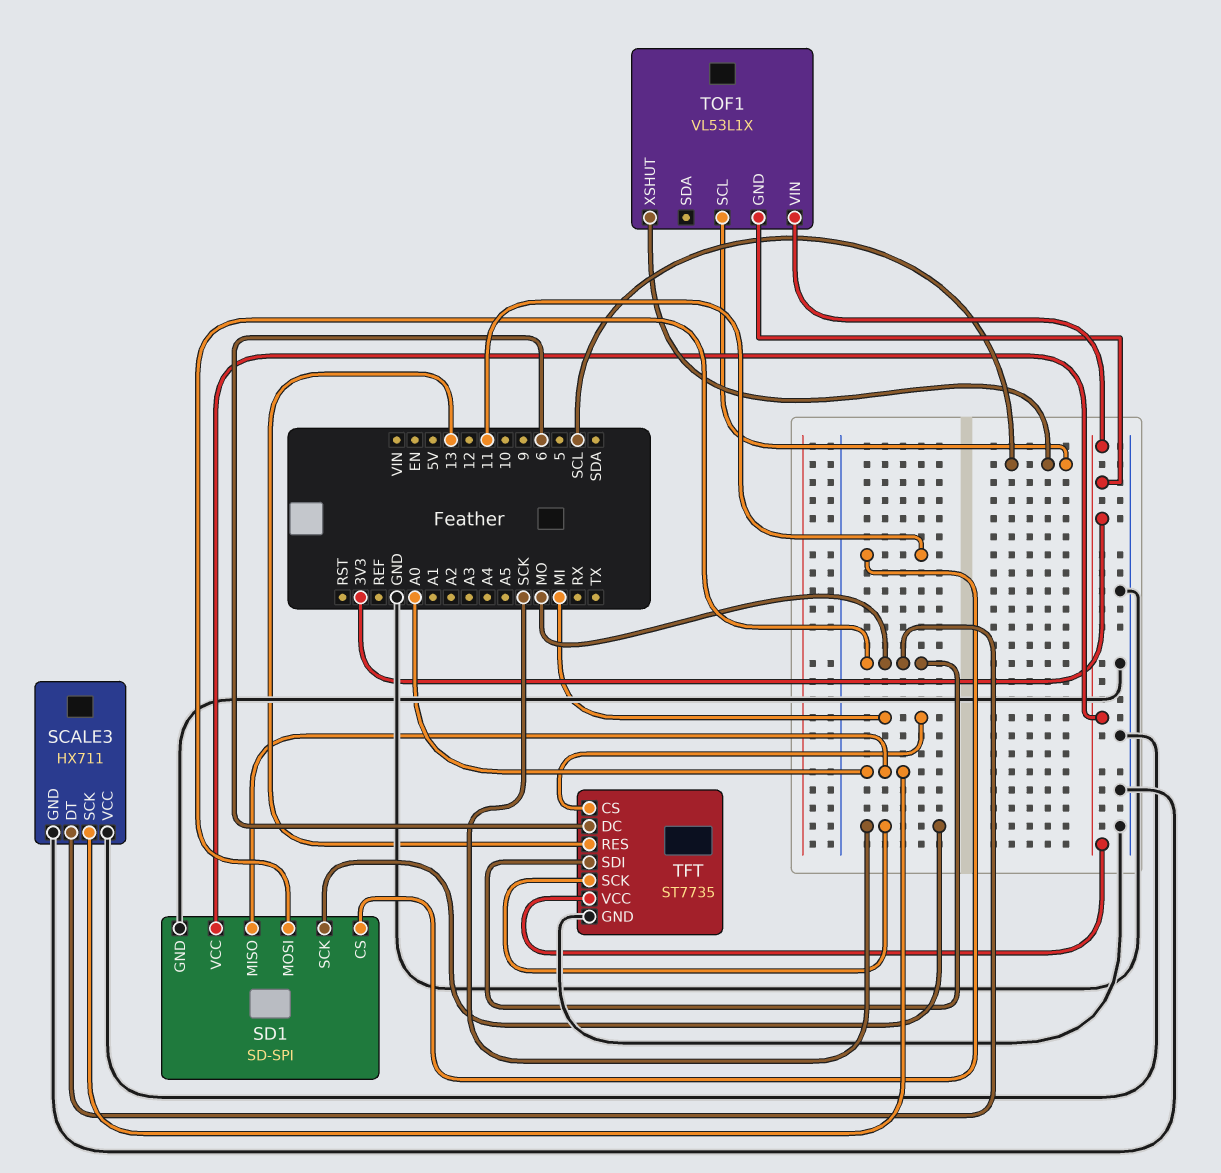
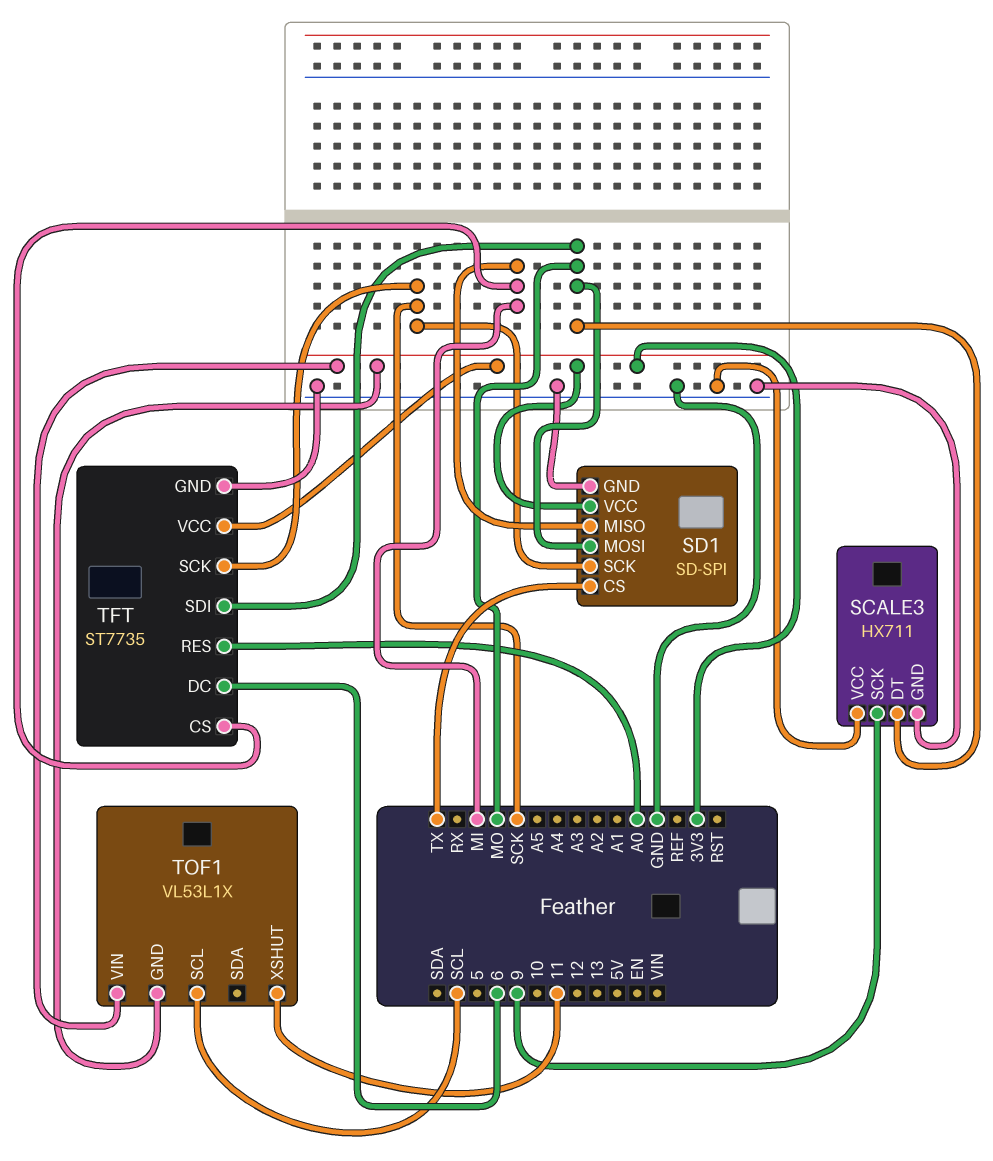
SCALE3 pin SCK: A0 -> 9
SD1 pin CS: 11 -> TX
SD1 pin MISO: A0 -> MI
TFT pin RES: 13 -> A0
TOF1 pin XSHUT: SCL -> 11

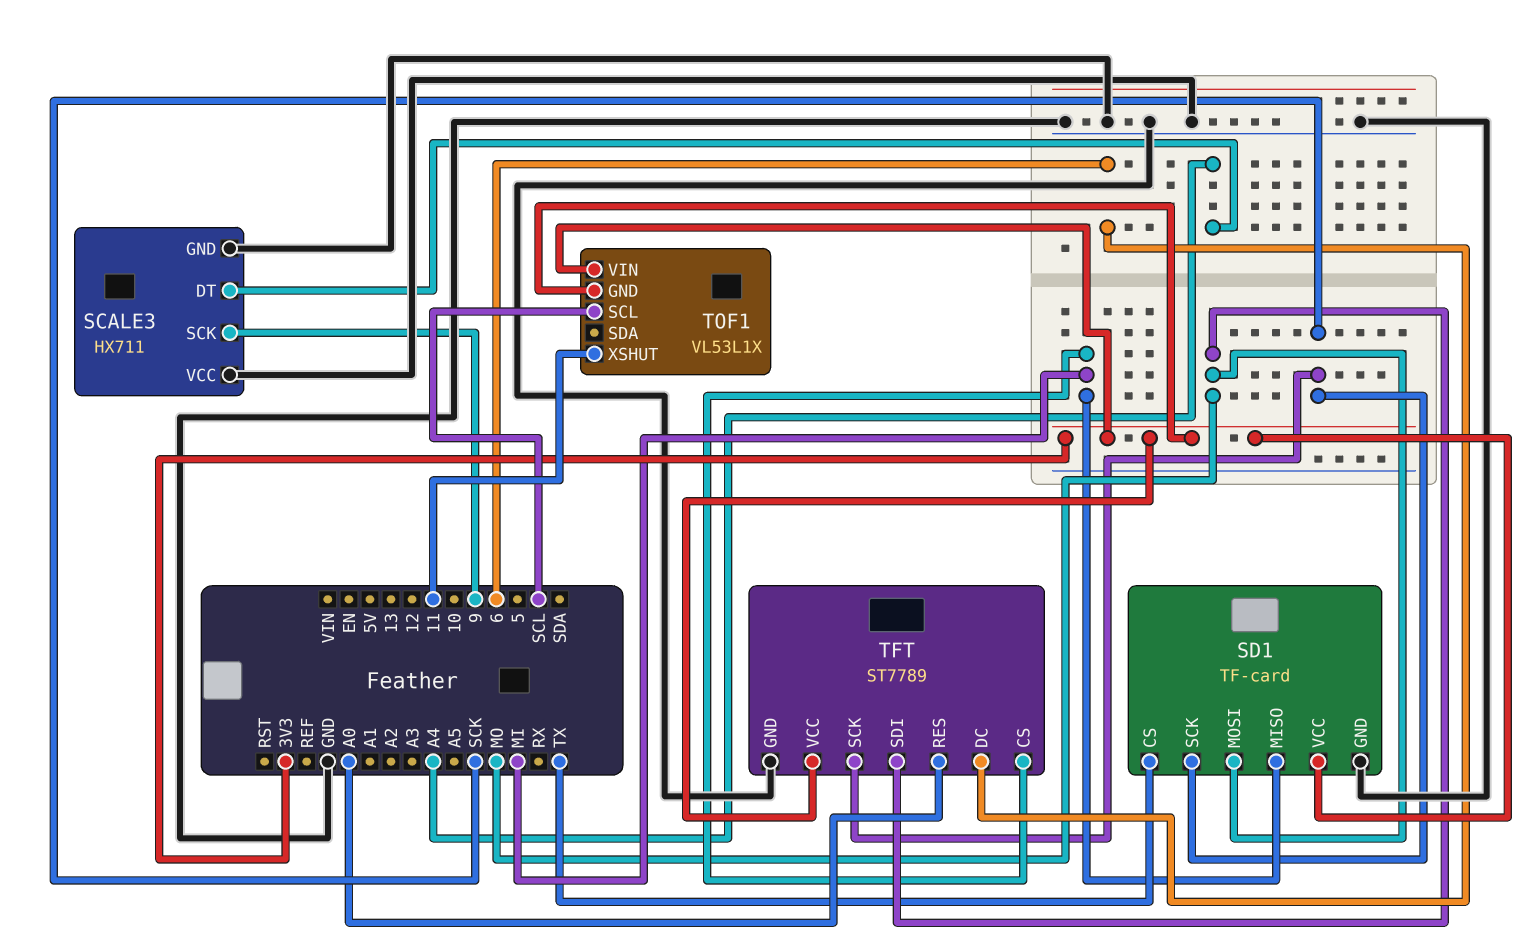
SCALE3 pin DT: MO -> A4
SD1: SD-SPI -> TF-card
TFT: ST7735 -> ST7789

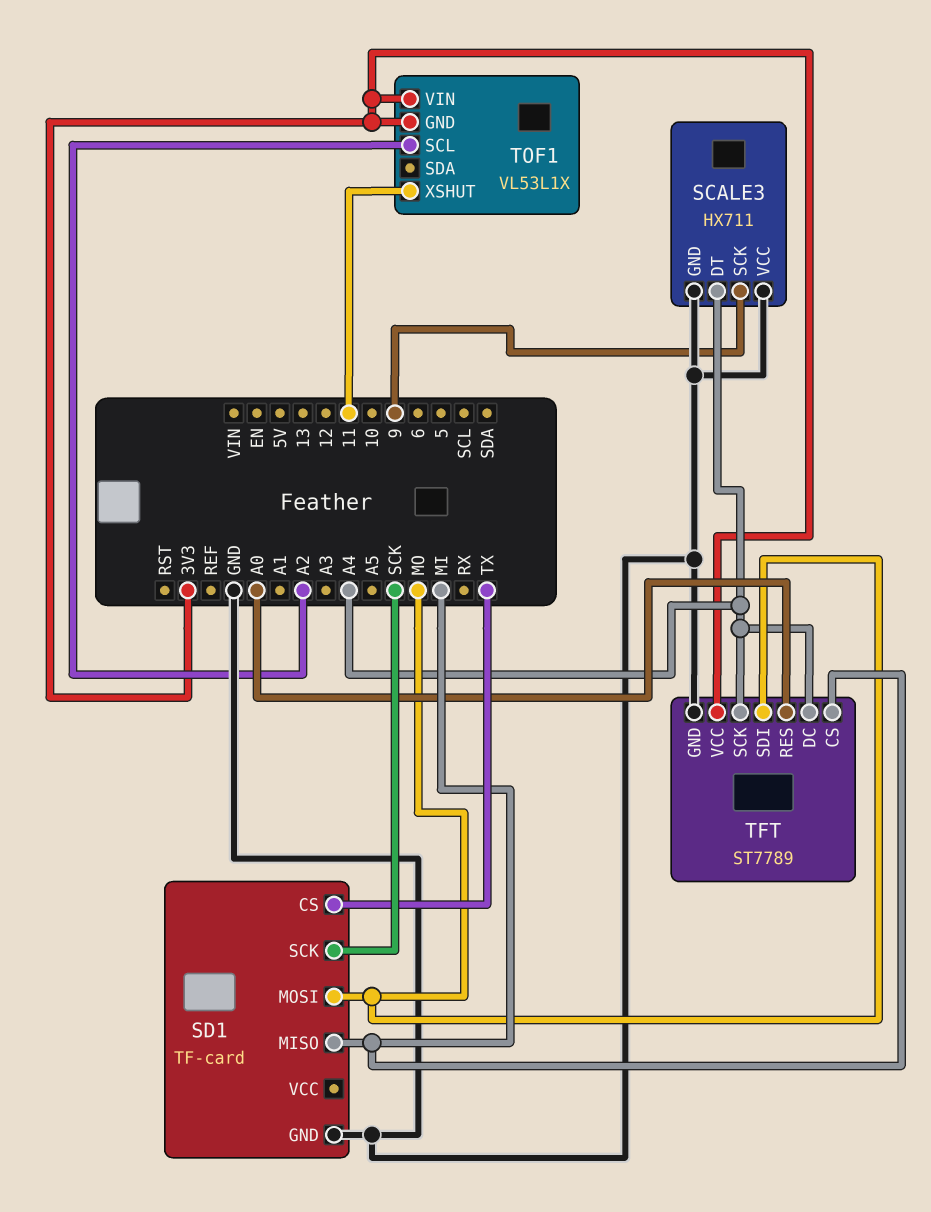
SD1 pin VCC: 3V3 -> none
TFT pin DC: 6 -> A4
TFT pin SCK: SCK -> A4
TOF1 pin SCL: SCL -> A2

